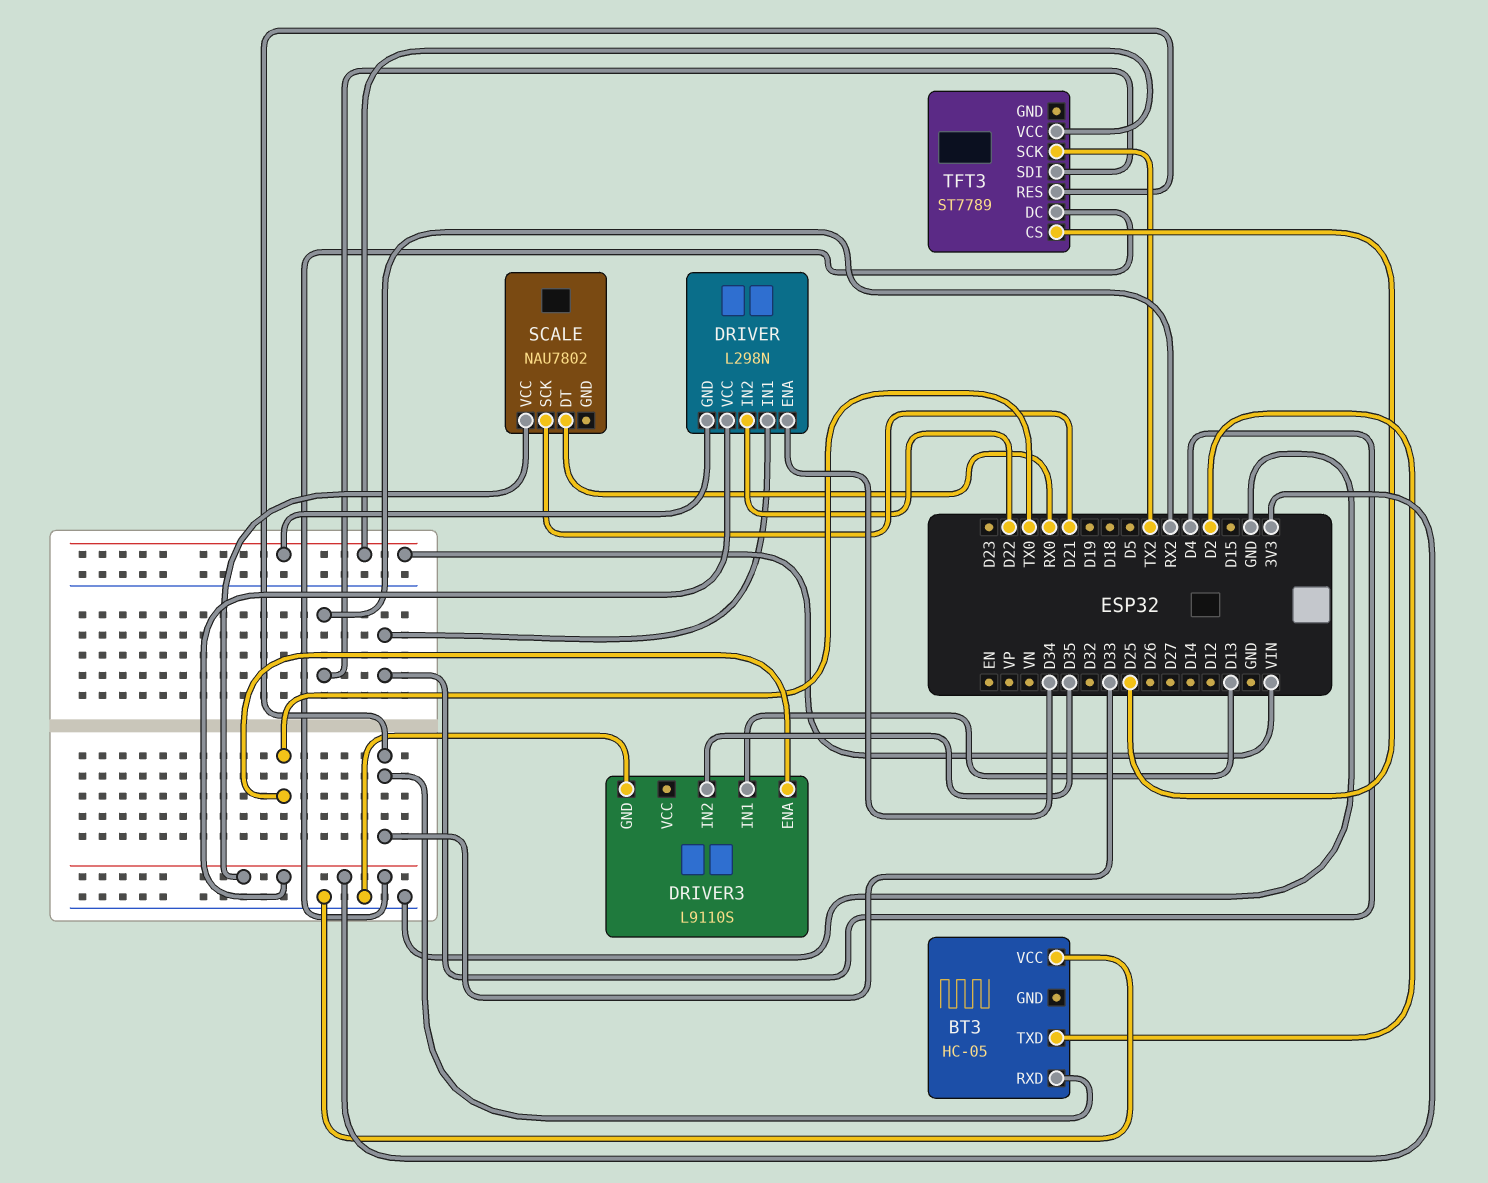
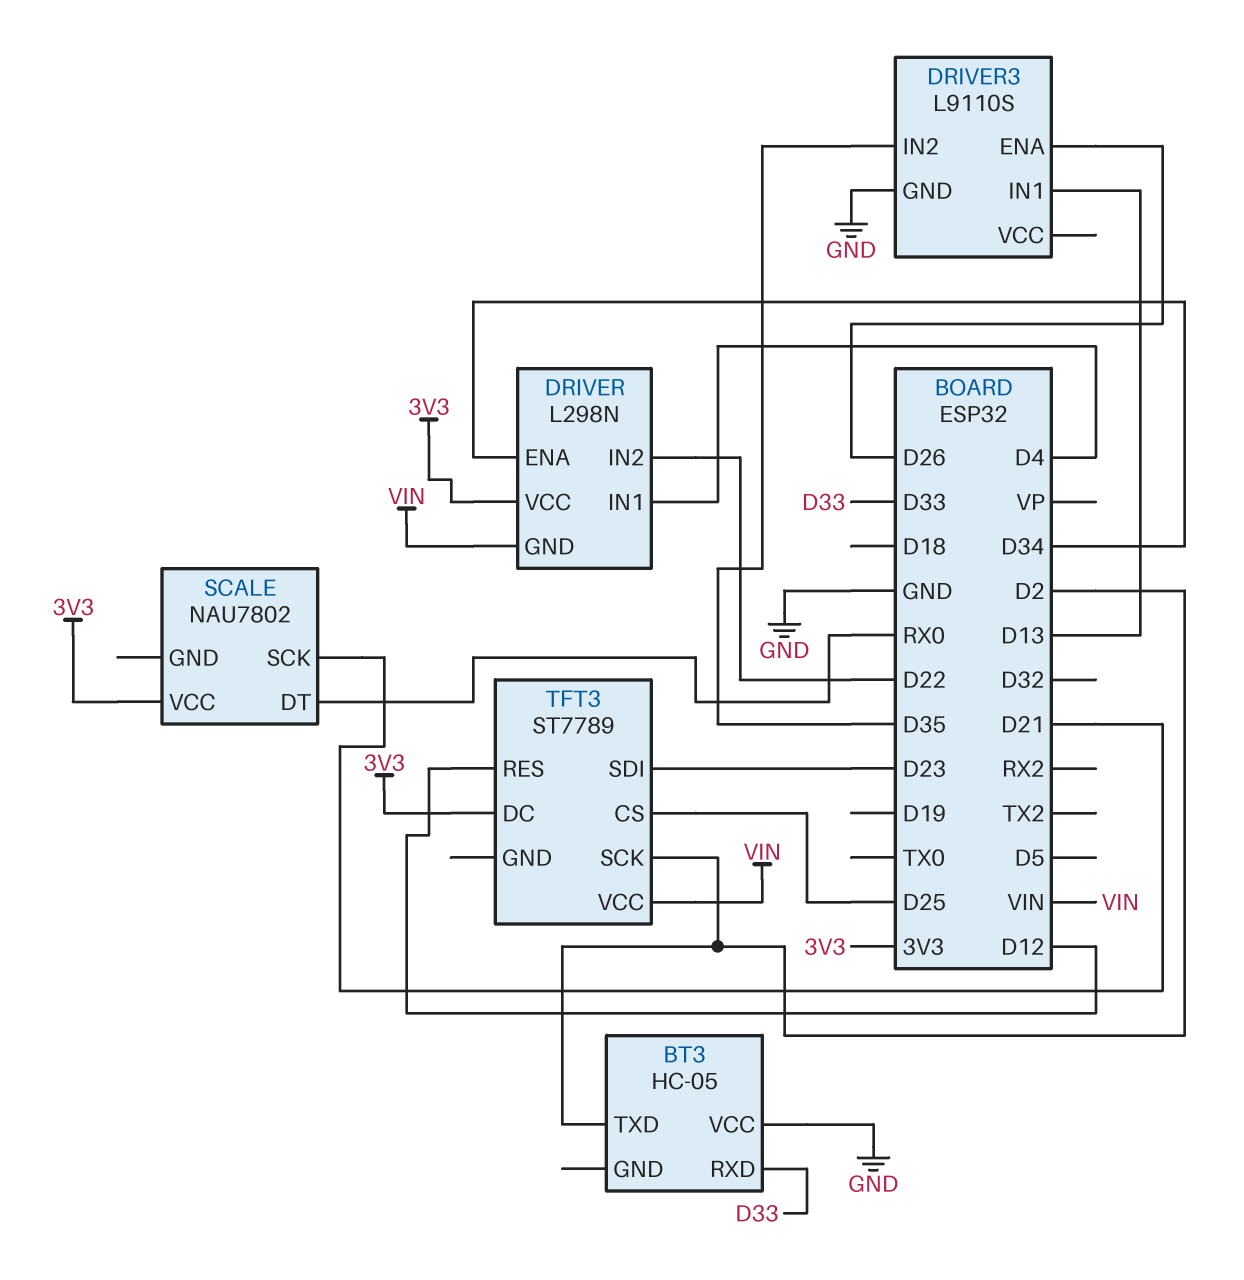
DRIVER3 pin ENA: TX0 -> D26
TFT3 pin RES: D33 -> D12
TFT3 pin SCK: TX2 -> D2
TFT3 pin SDI: RX2 -> D23

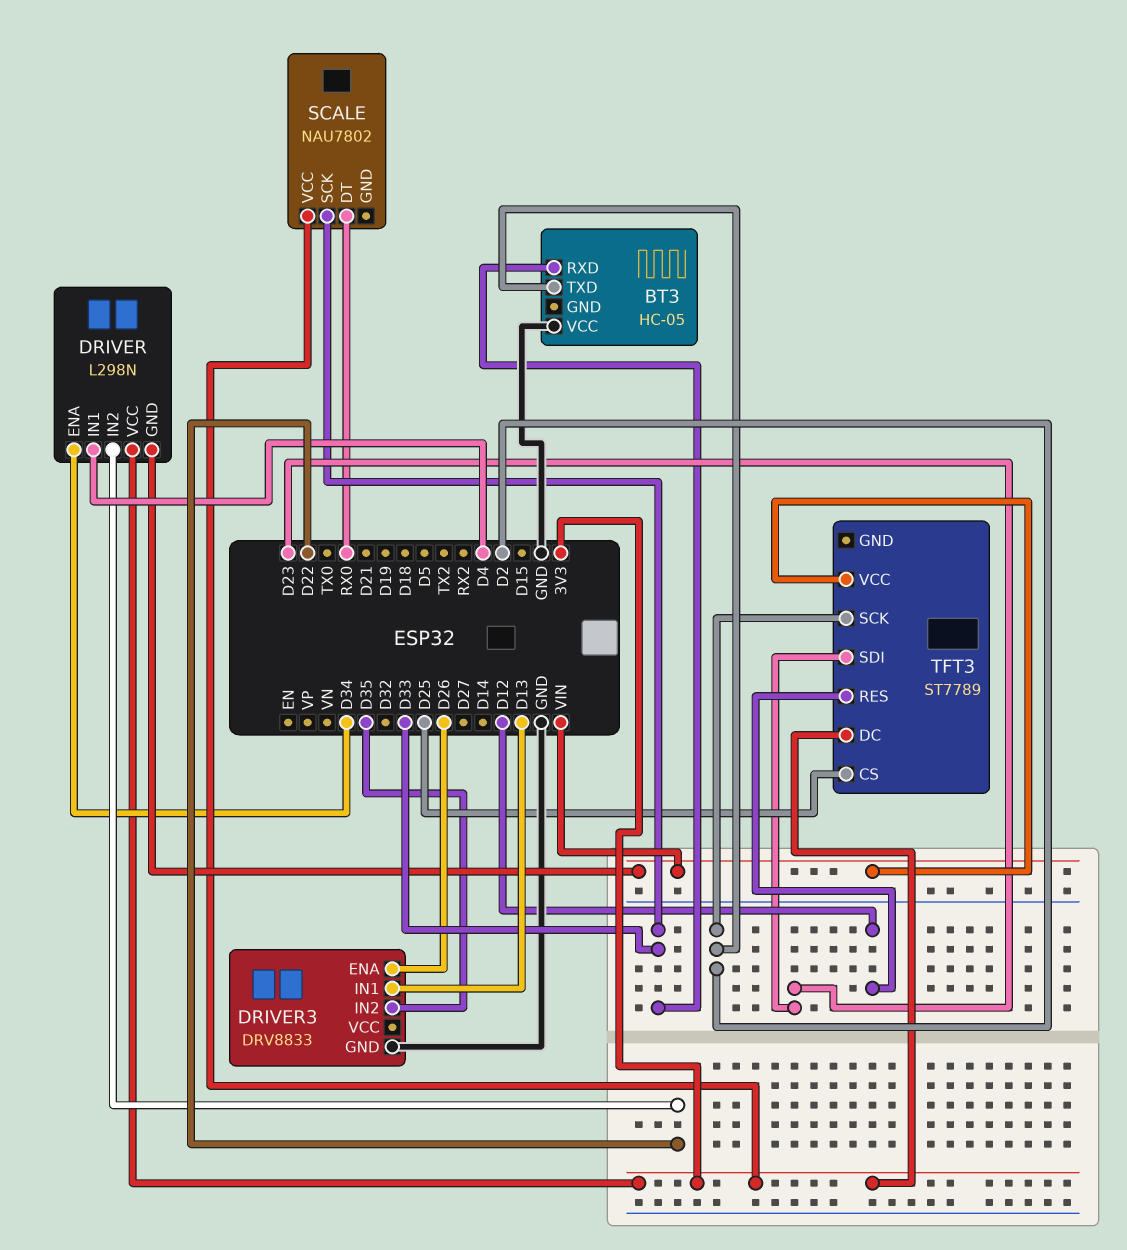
DRIVER3: L9110S -> DRV8833
SCALE pin SCK: D21 -> D33

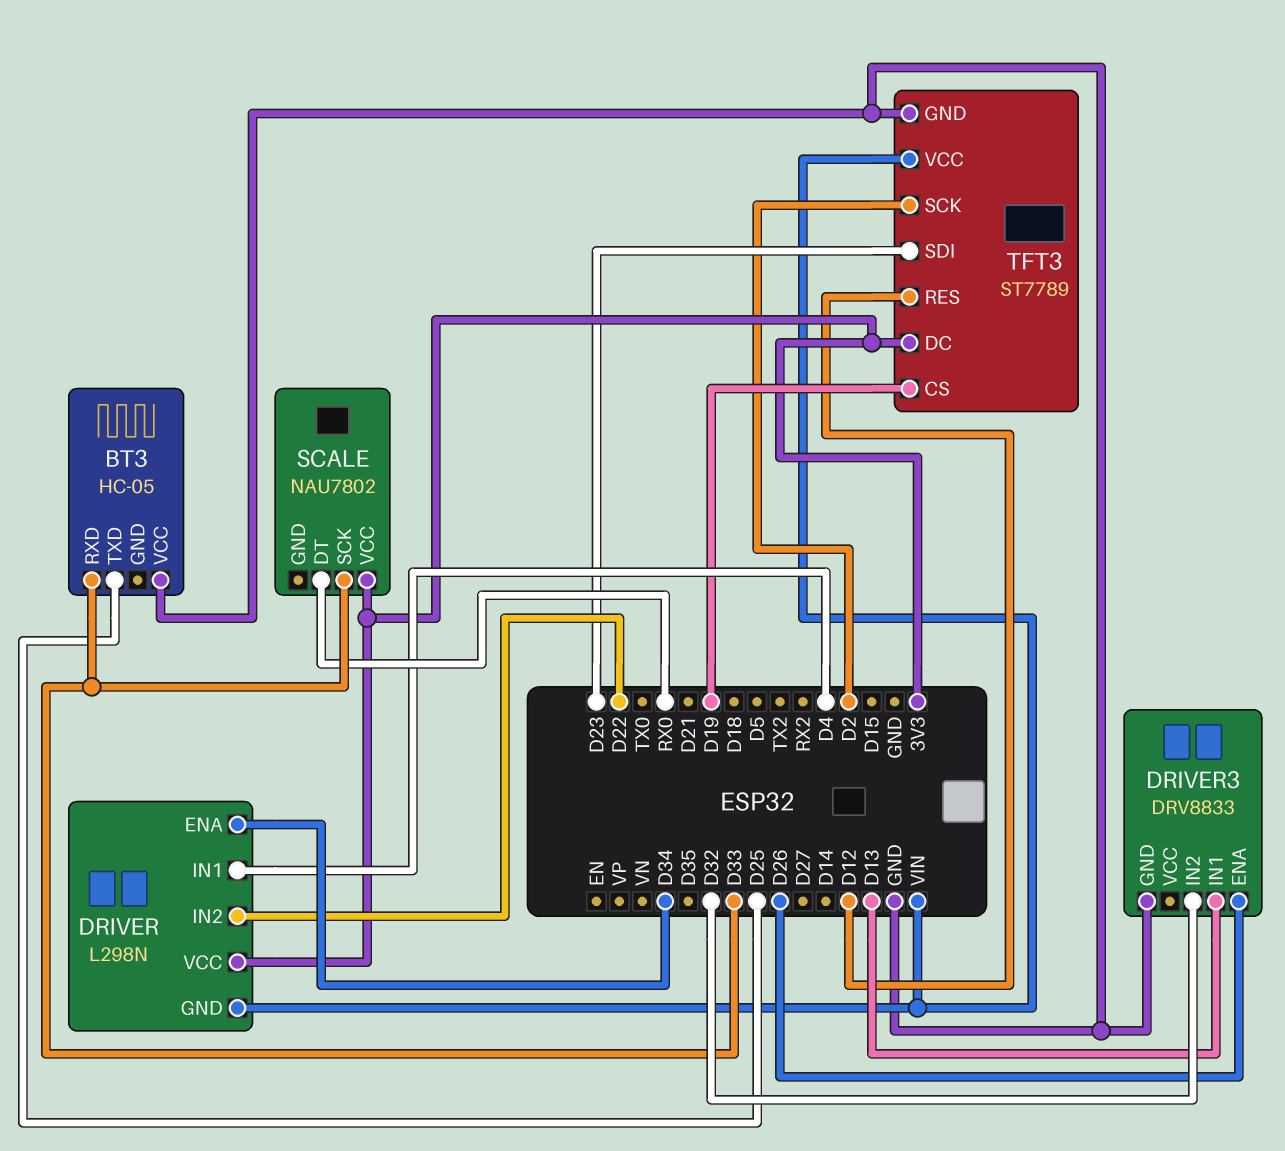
BT3 pin TXD: D2 -> D25
DRIVER3 pin IN2: D35 -> D32
TFT3 pin CS: D25 -> D19
TFT3 pin GND: none -> GND

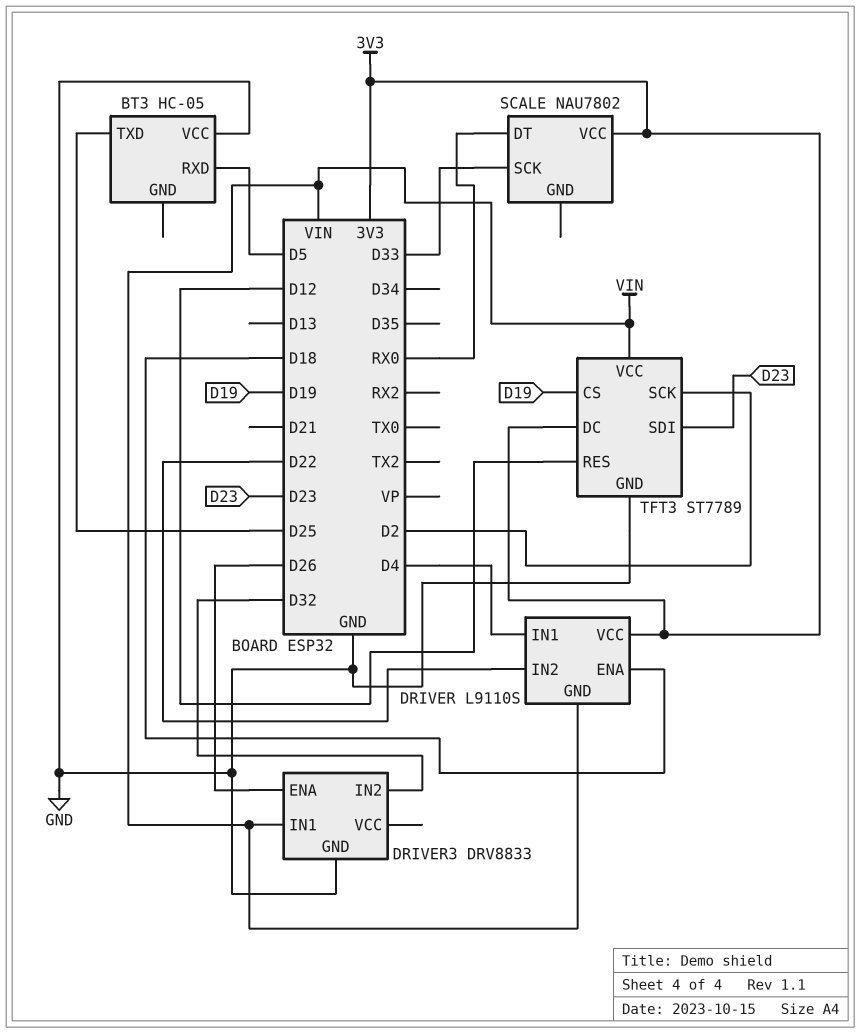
BT3 pin RXD: D33 -> D5
DRIVER: L298N -> L9110S
DRIVER pin ENA: D34 -> D18
DRIVER3 pin IN1: D13 -> VIN

